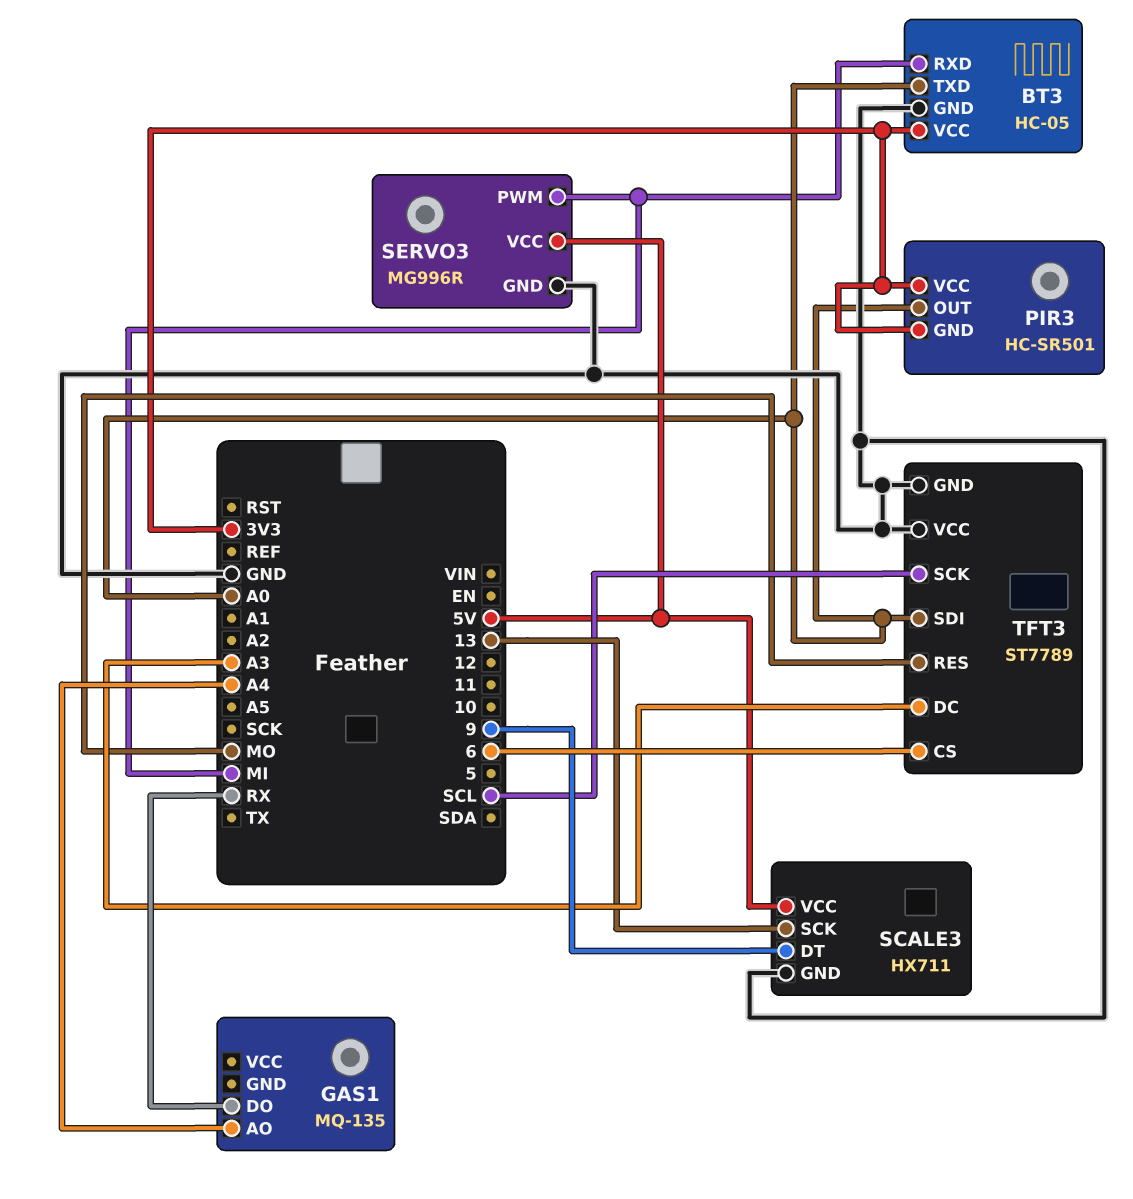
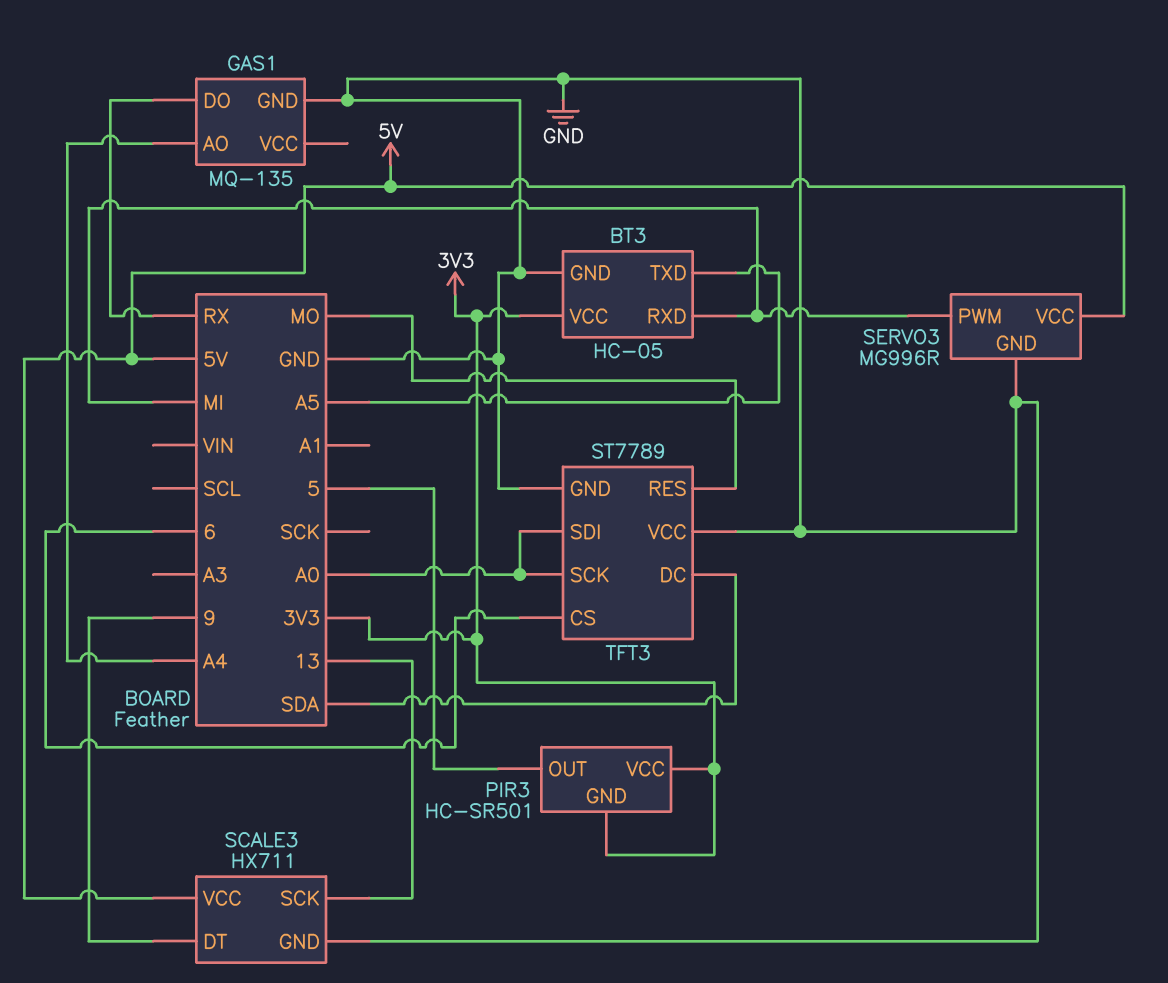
BT3 pin TXD: A0 -> A5
GAS1 pin GND: none -> GND
PIR3 pin OUT: A0 -> 5
TFT3 pin DC: A3 -> SDA
TFT3 pin SCK: SCL -> A0

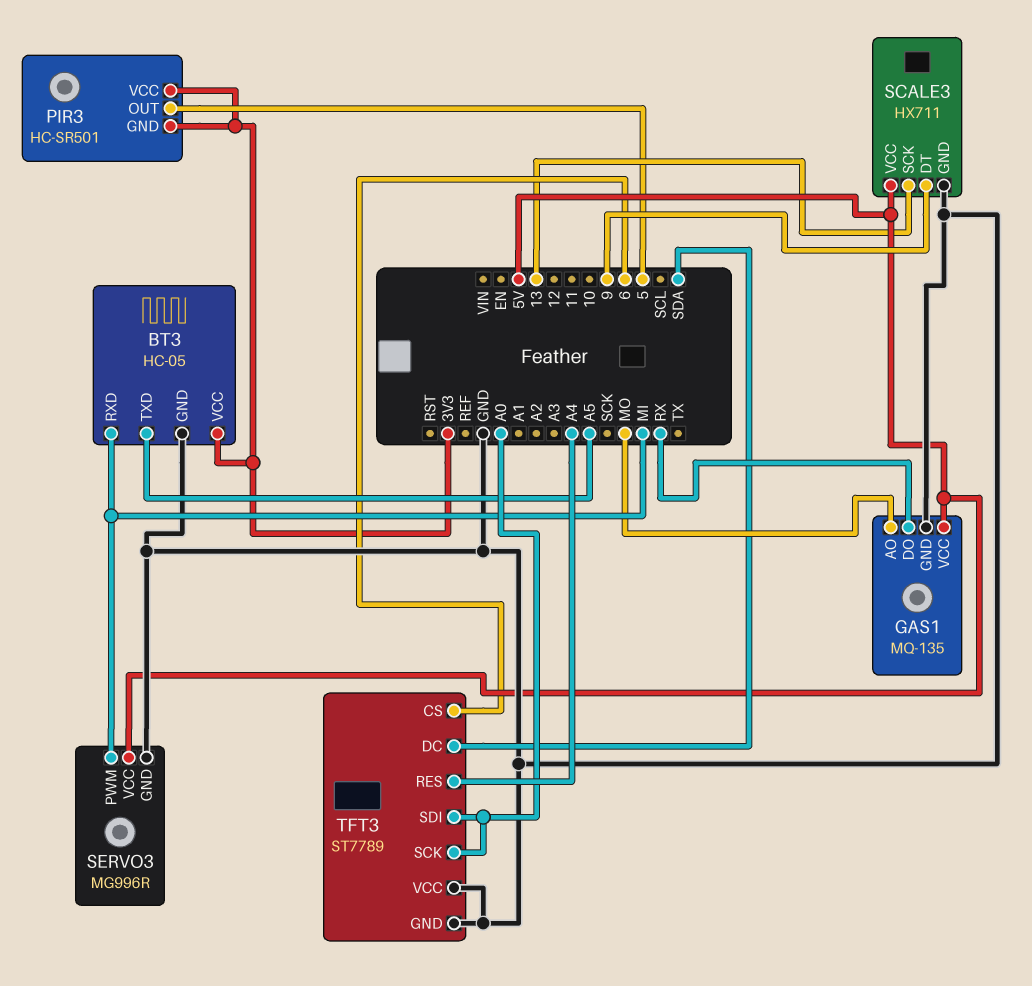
GAS1 pin AO: A4 -> MO
GAS1 pin VCC: none -> 5V
TFT3 pin RES: MO -> A4

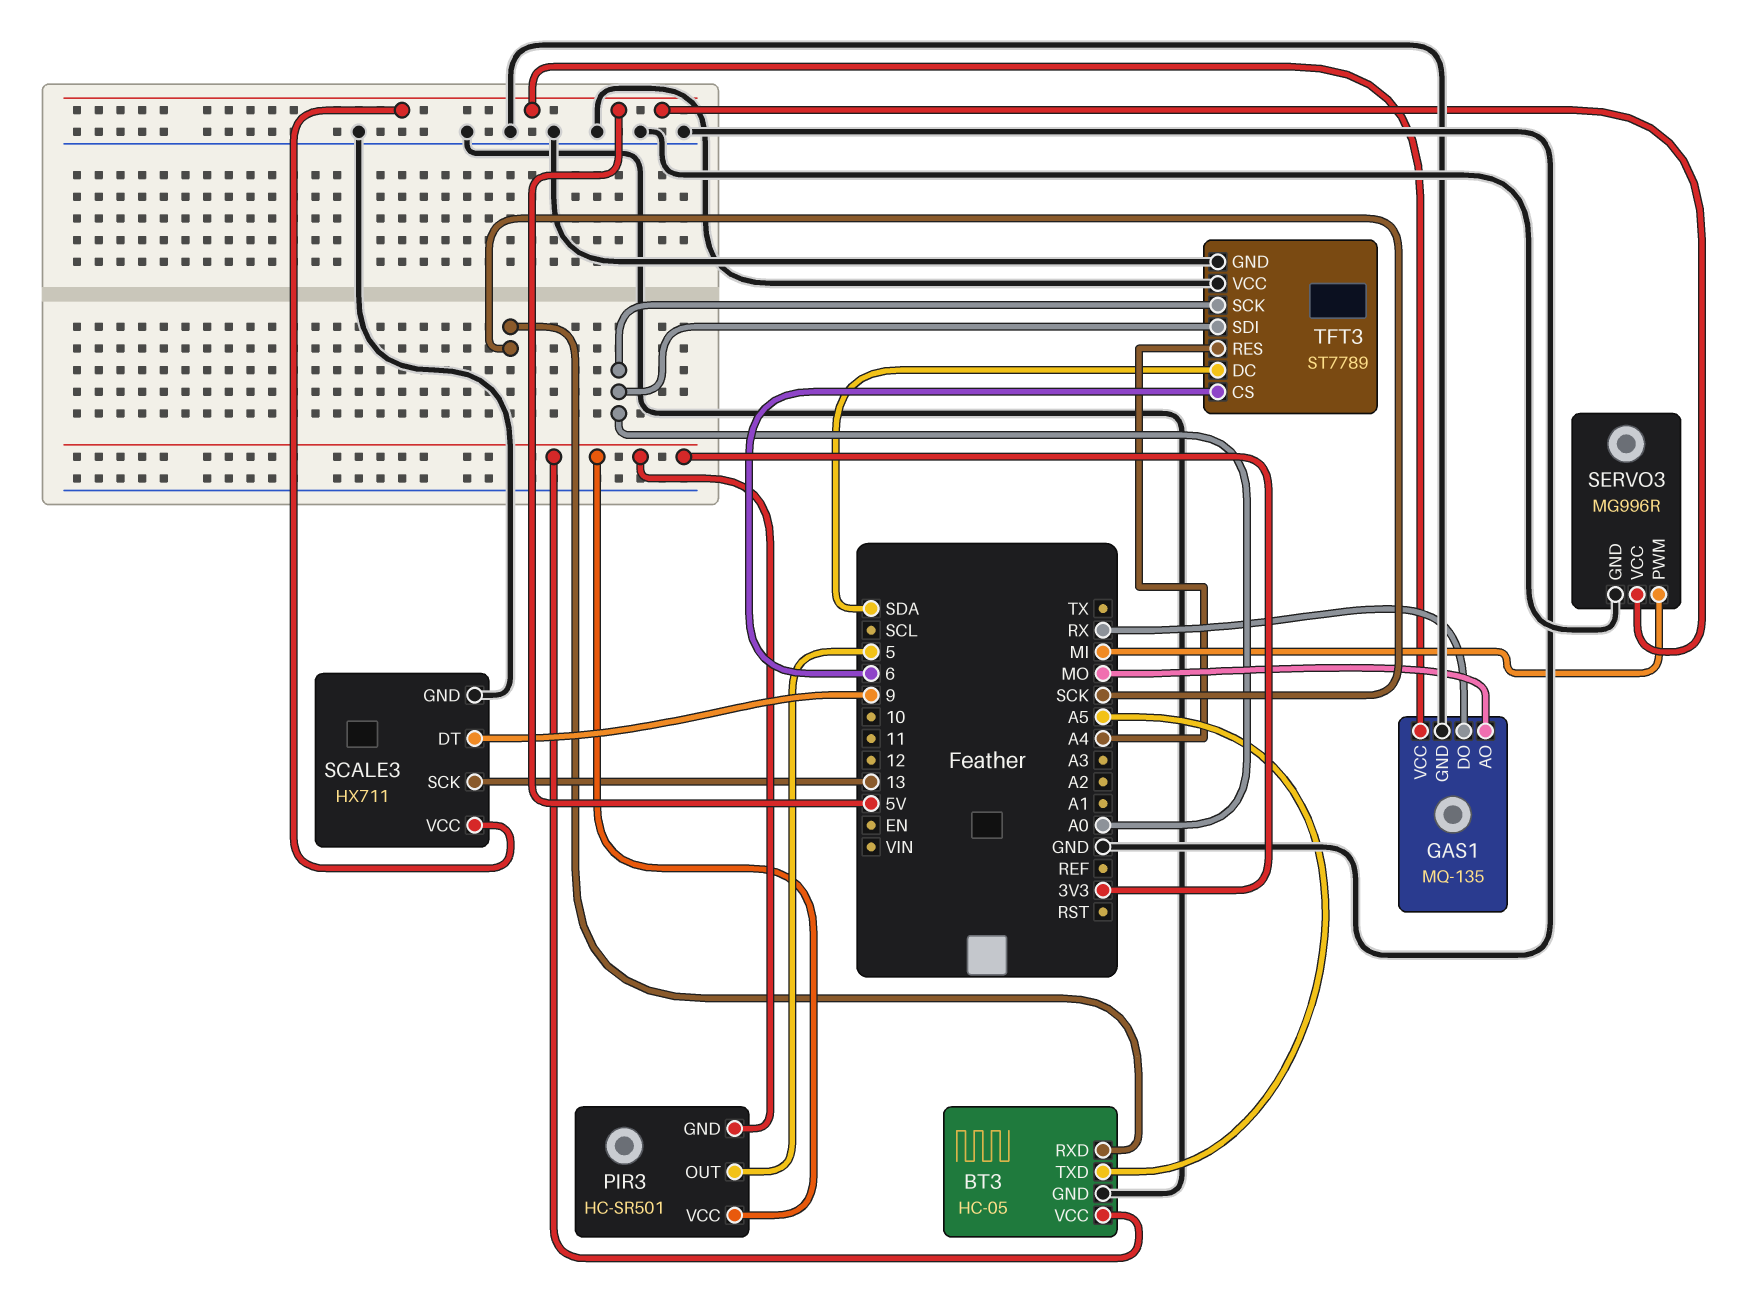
BT3 pin RXD: MI -> SCK

